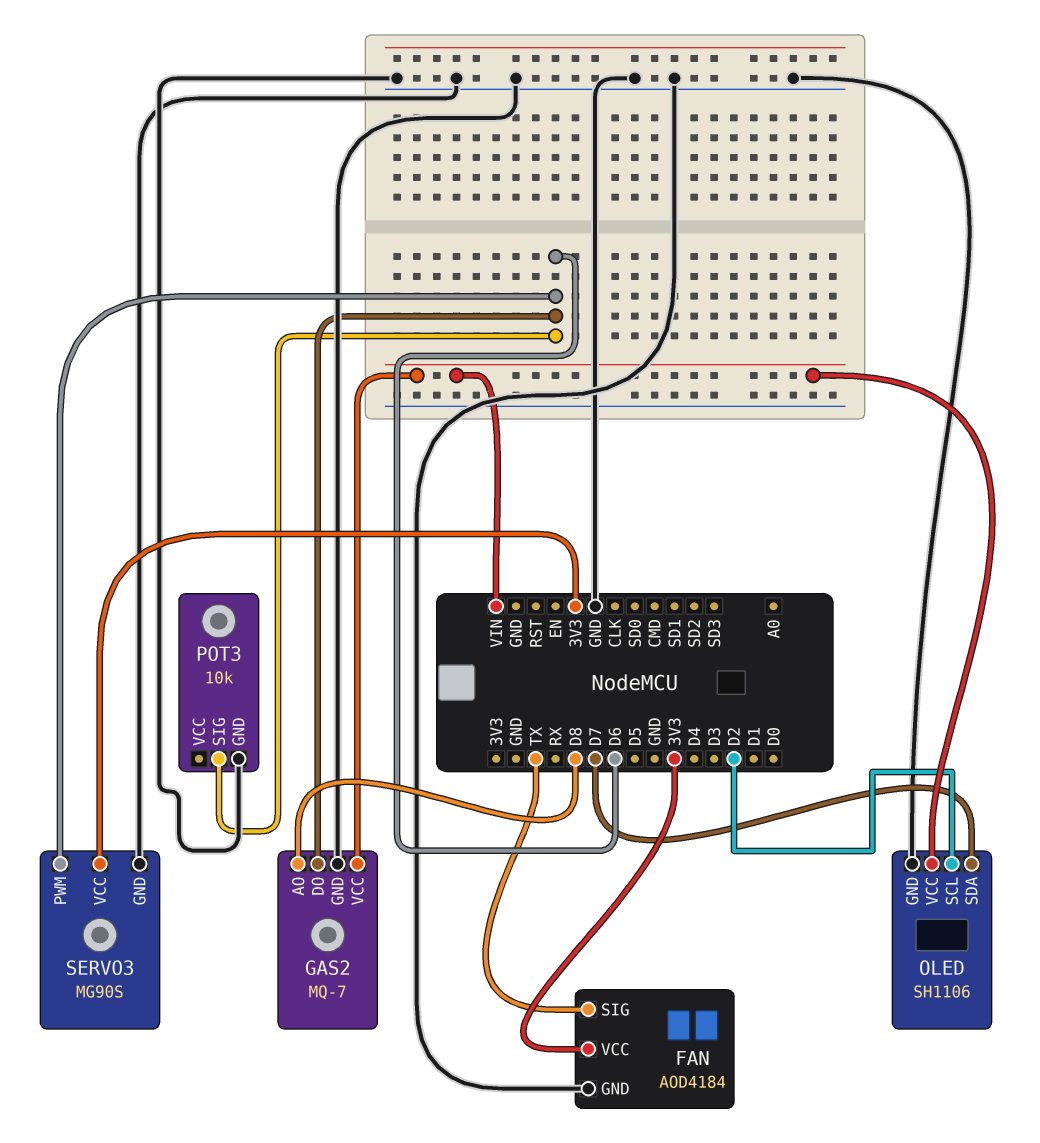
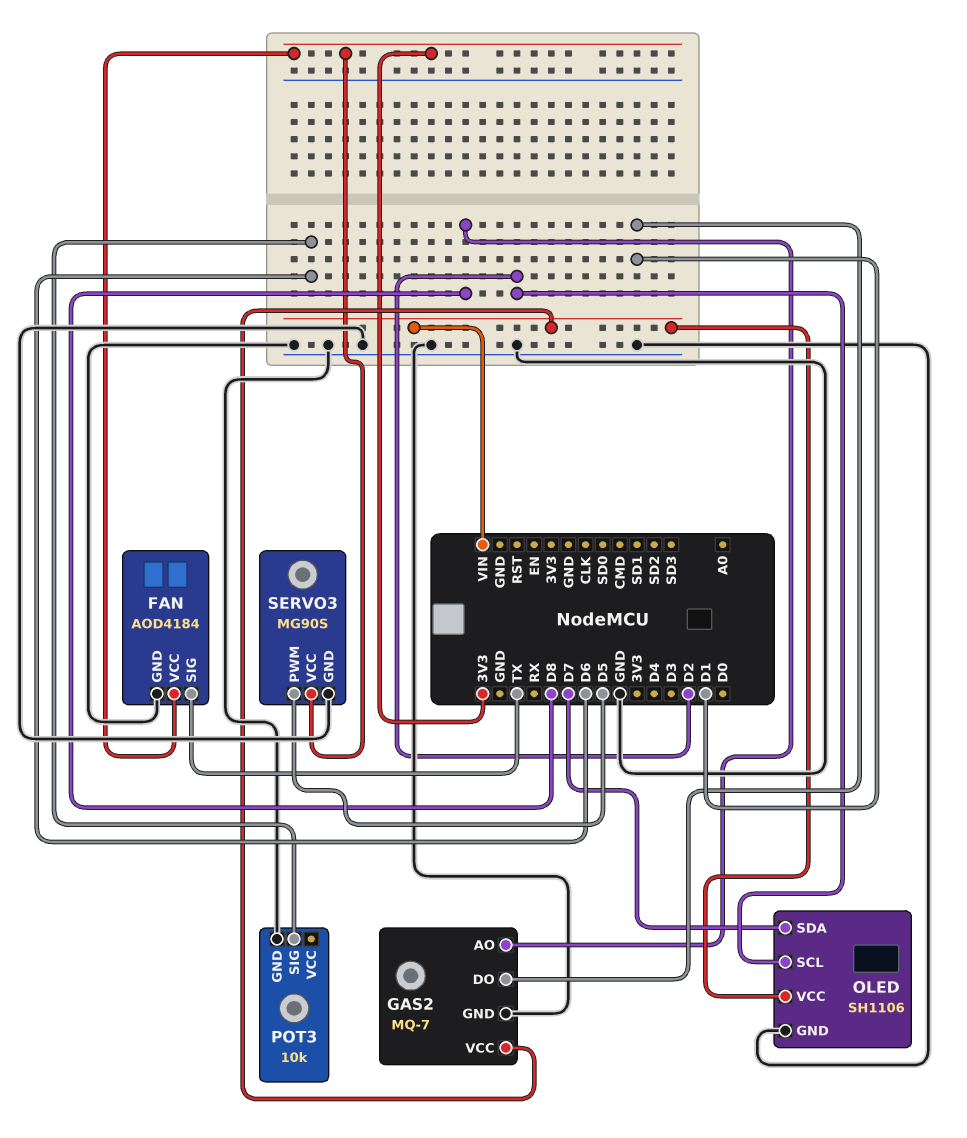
GAS2 pin DO: D6 -> D1
SERVO3 pin PWM: D6 -> D5

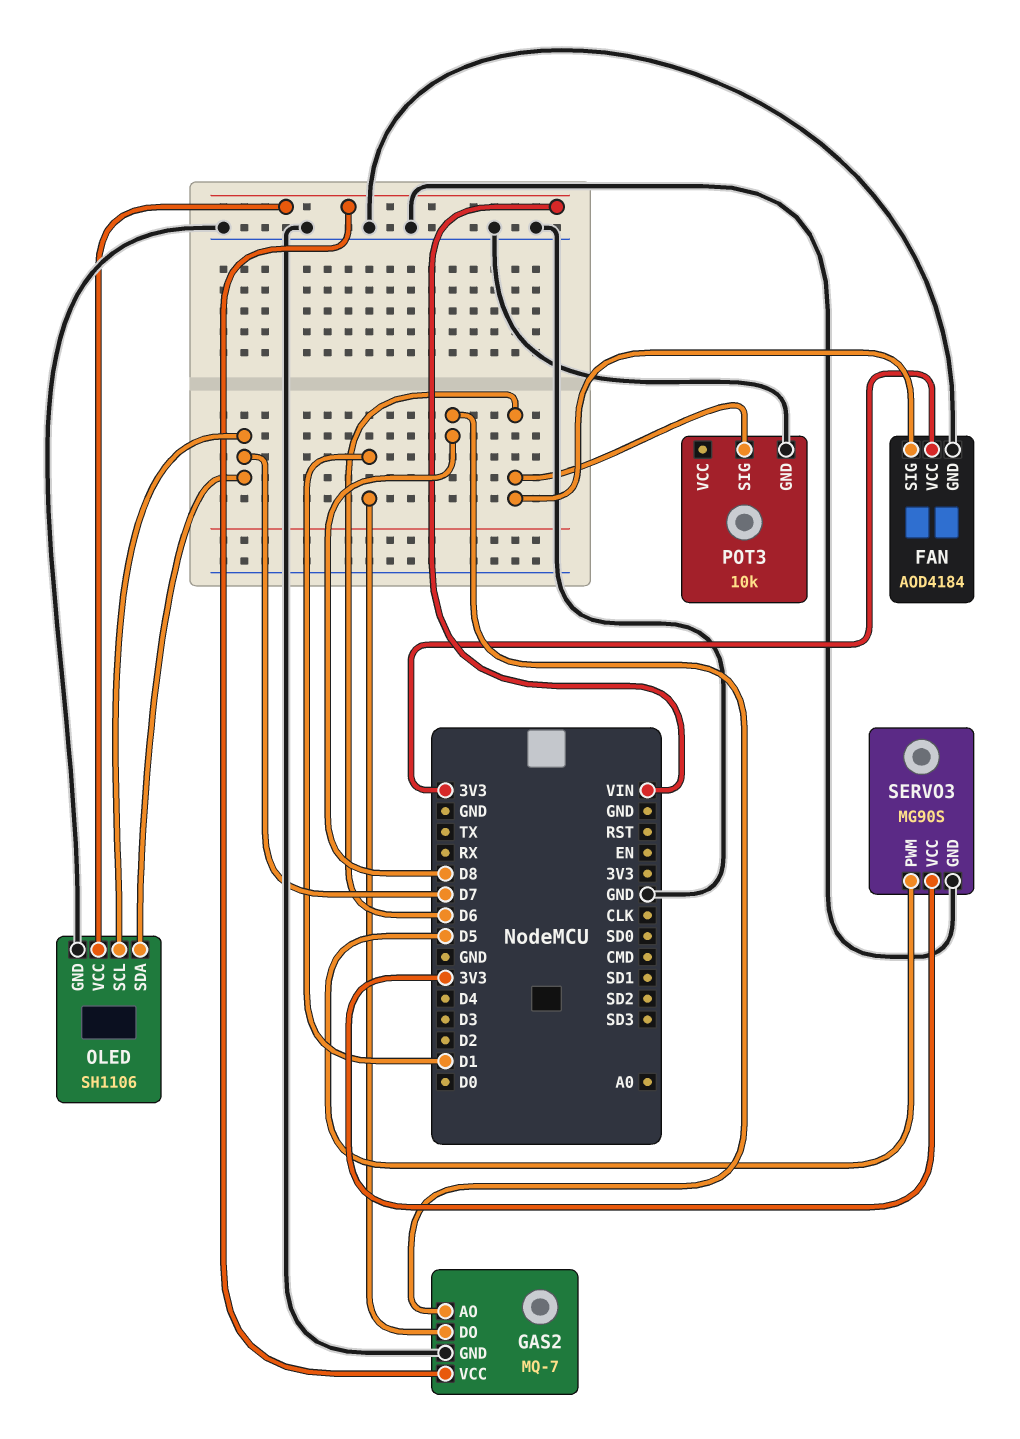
FAN pin SIG: TX -> D6
OLED pin SCL: D2 -> D7

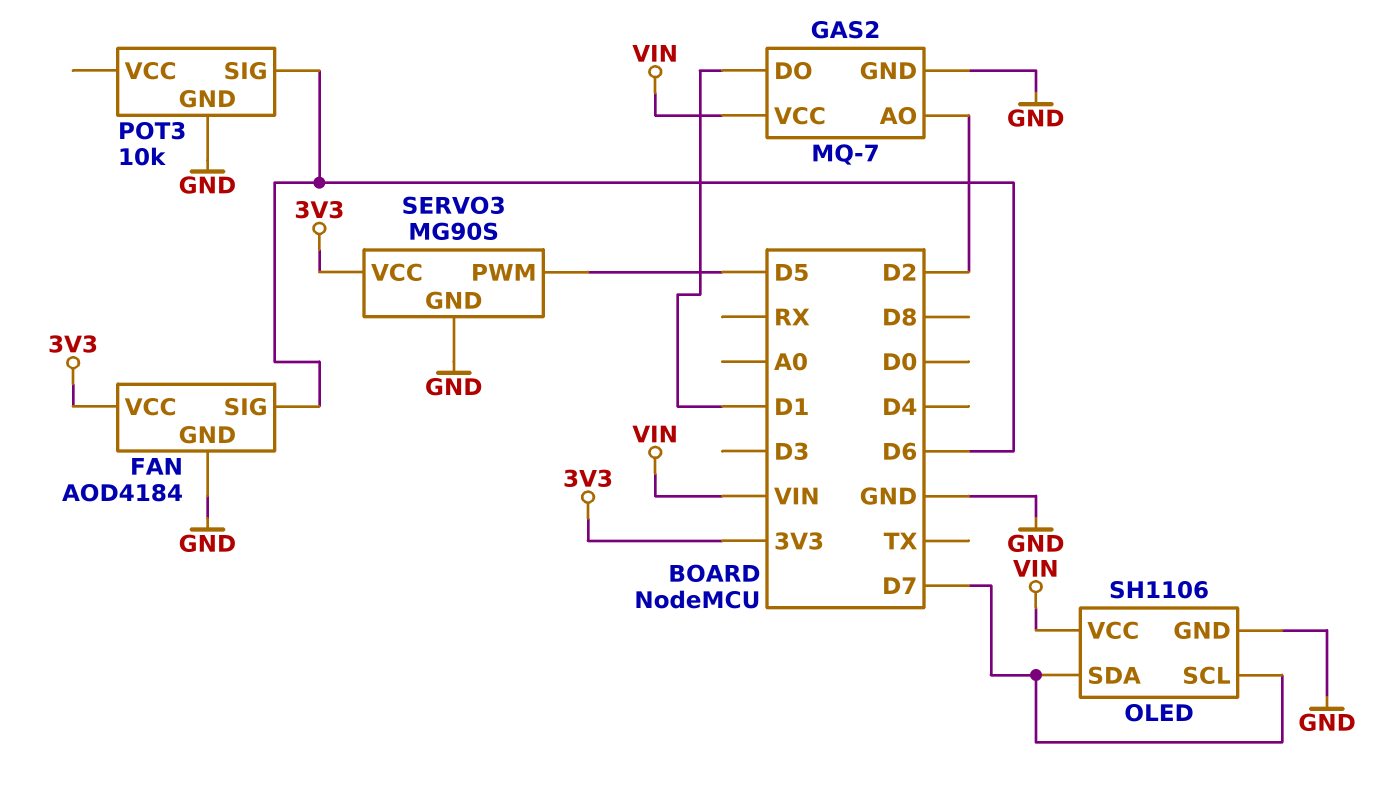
GAS2 pin AO: D8 -> D2

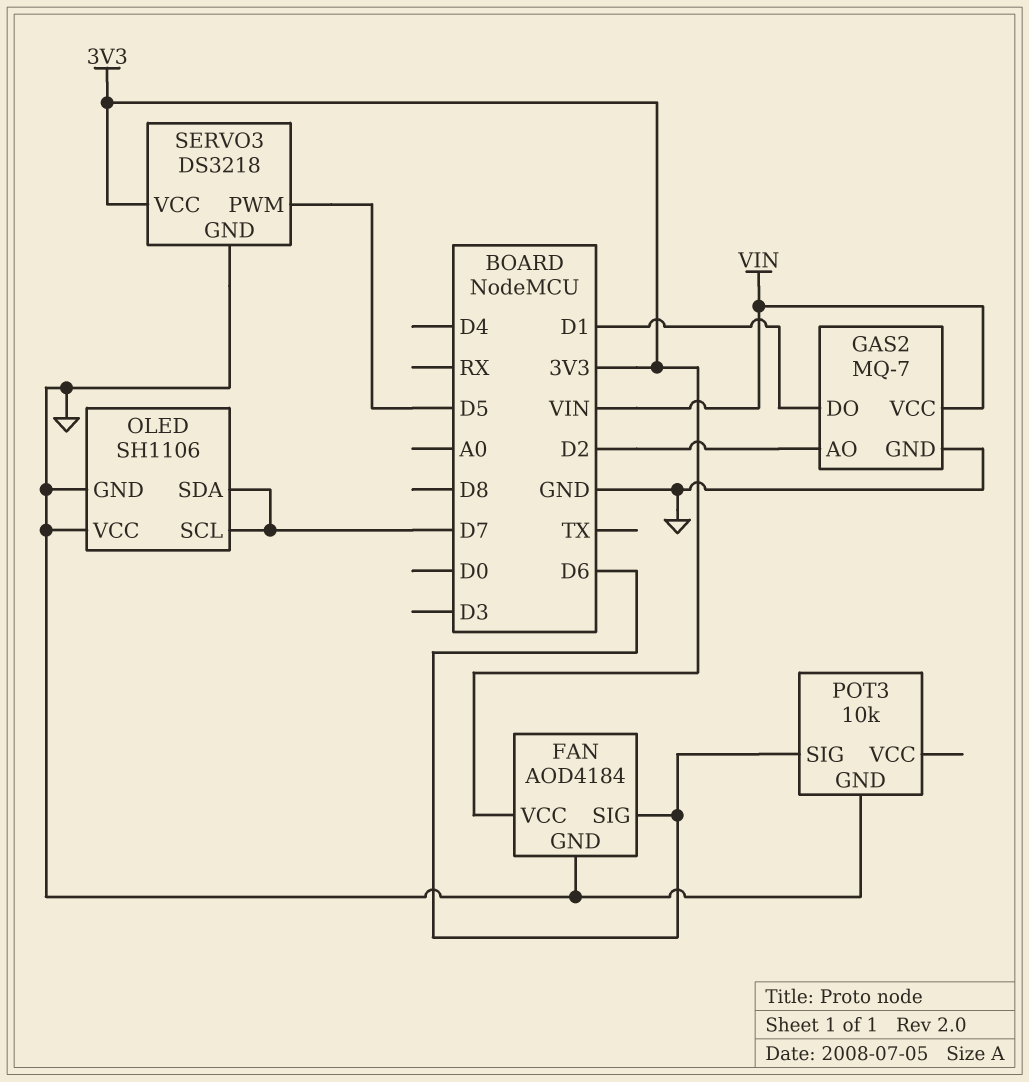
OLED pin VCC: VIN -> GND
SERVO3: MG90S -> DS3218

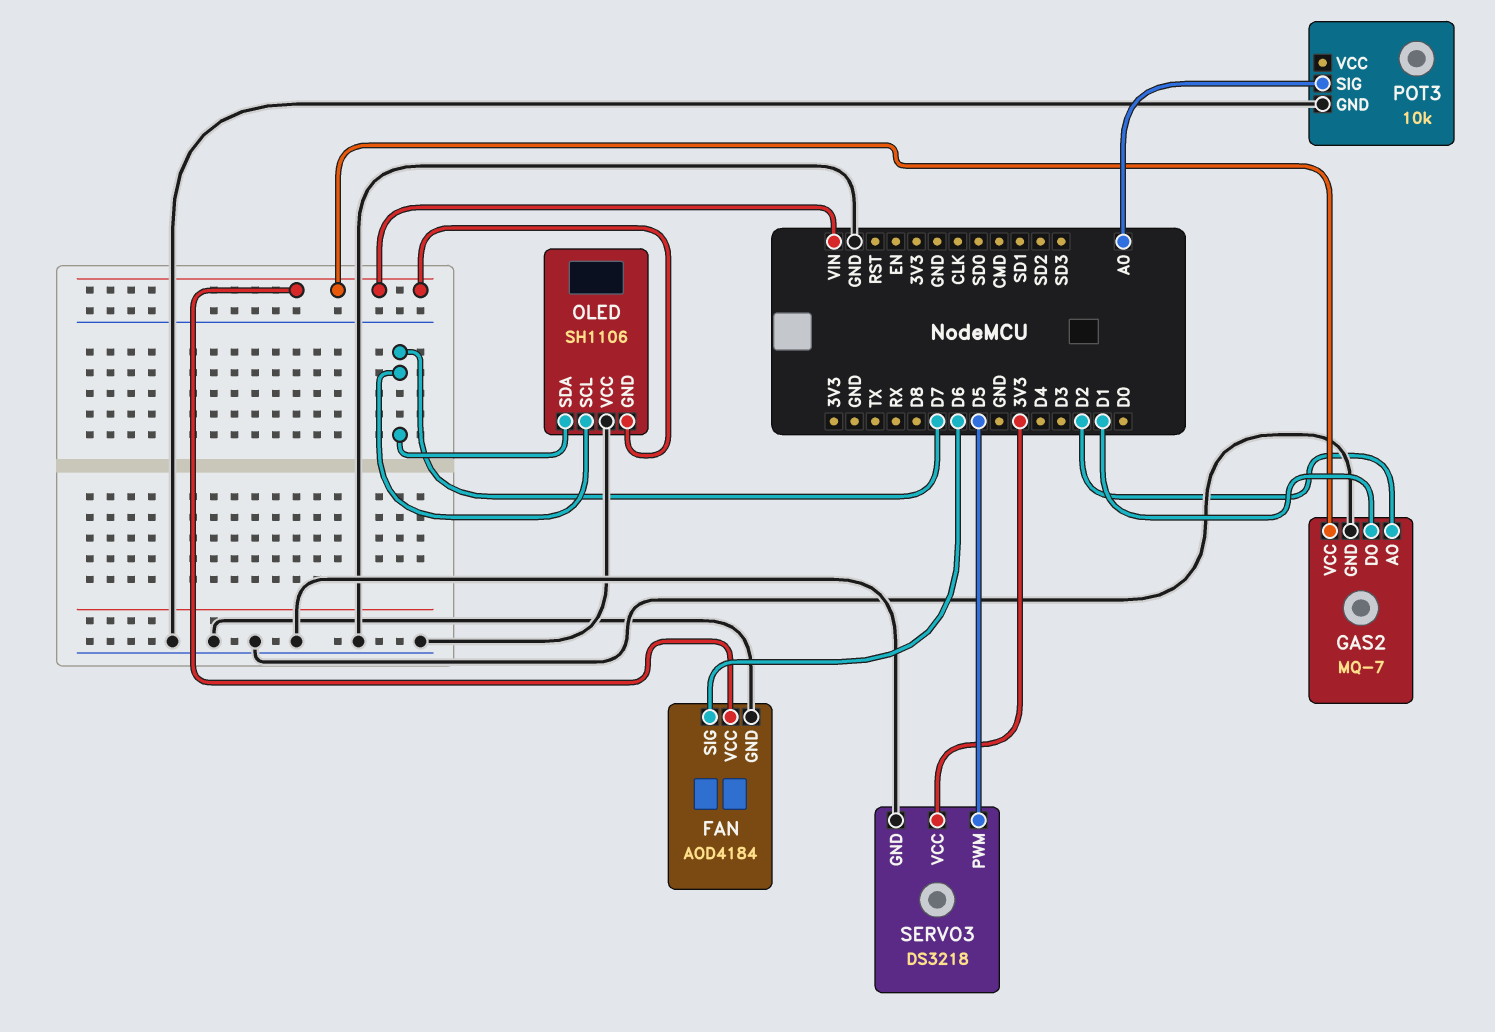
FAN pin VCC: 3V3 -> VIN
OLED pin GND: GND -> VIN
POT3 pin SIG: D6 -> A0

